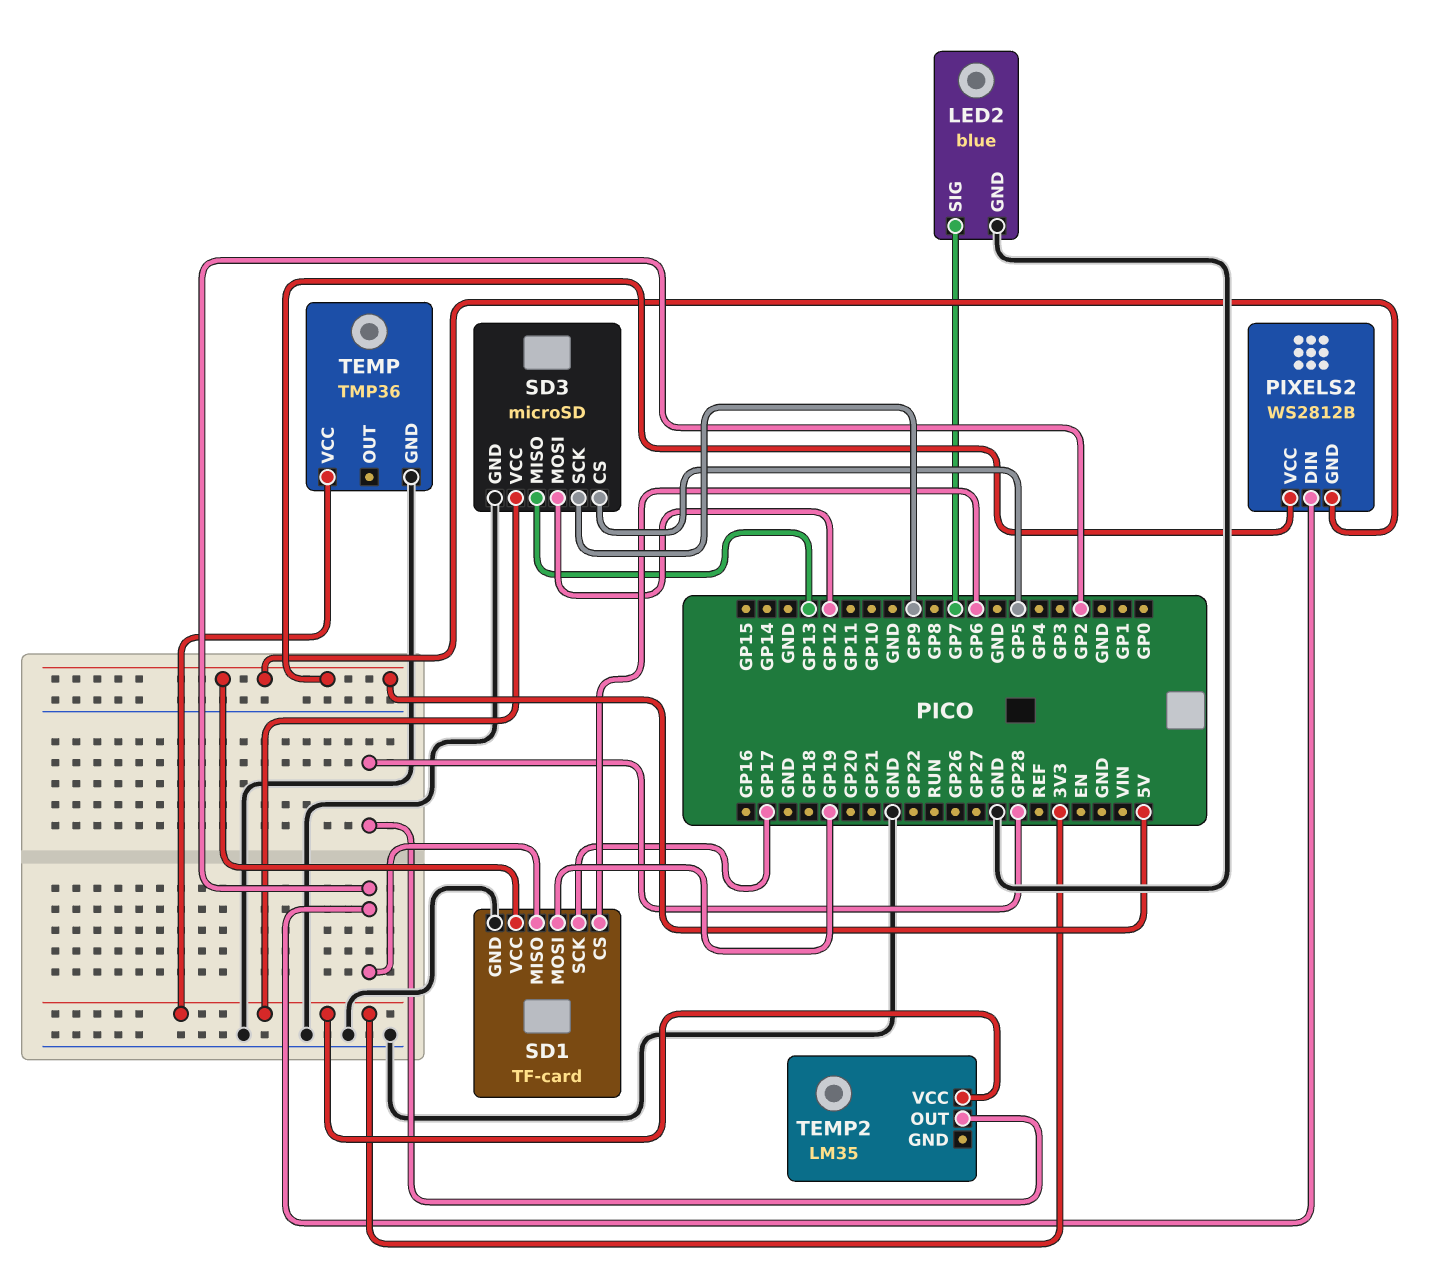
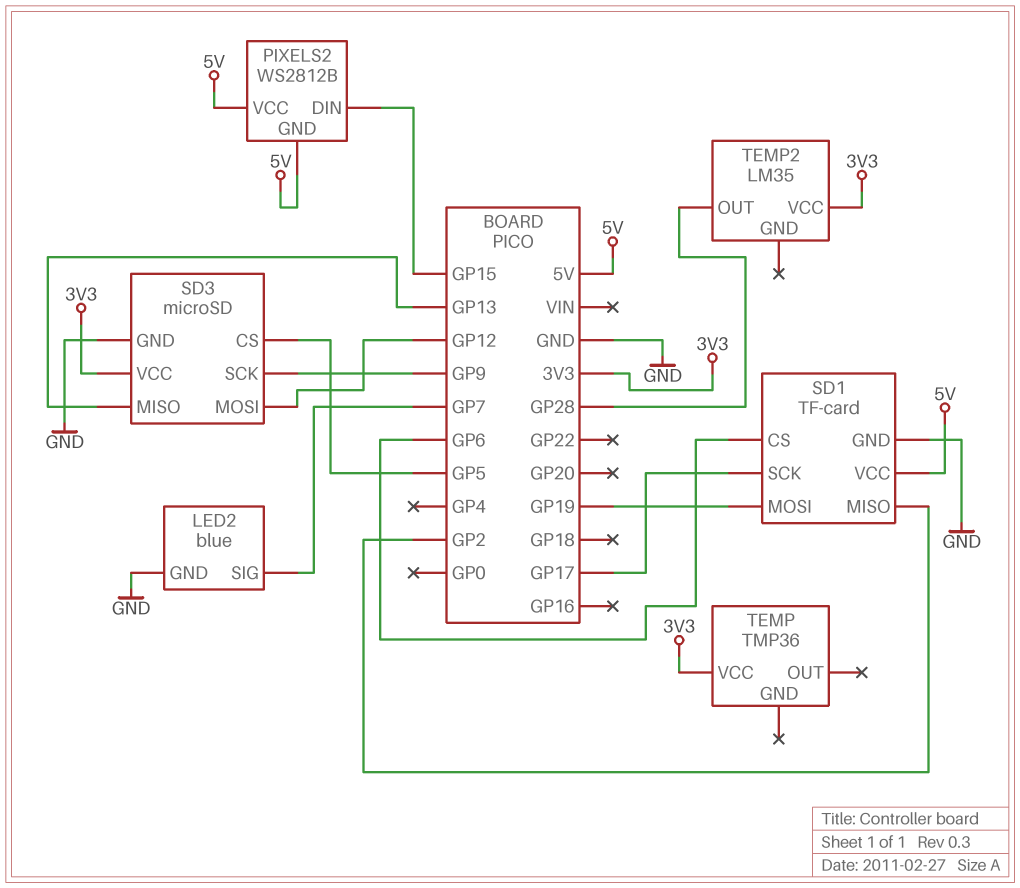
PIXELS2 pin DIN: GP2 -> GP15
TEMP pin GND: GND -> none

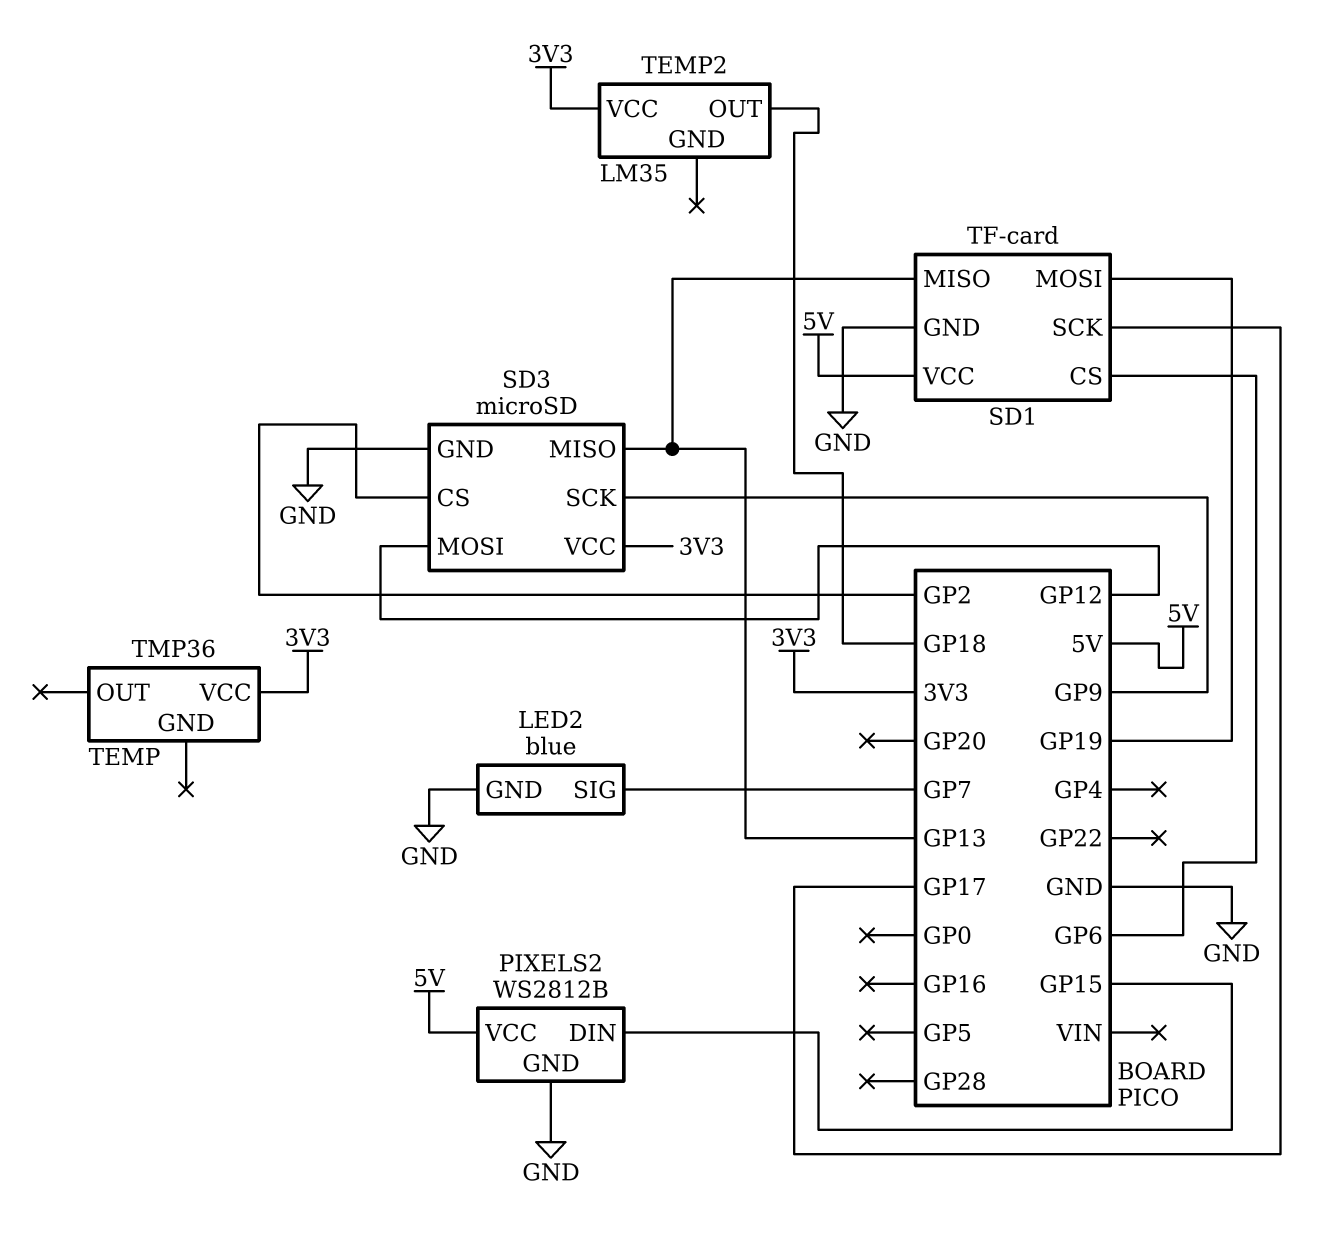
PIXELS2 pin GND: 5V -> GND
SD1 pin MISO: GP2 -> GP13
SD3 pin CS: GP5 -> GP2
TEMP2 pin OUT: GP28 -> GP18

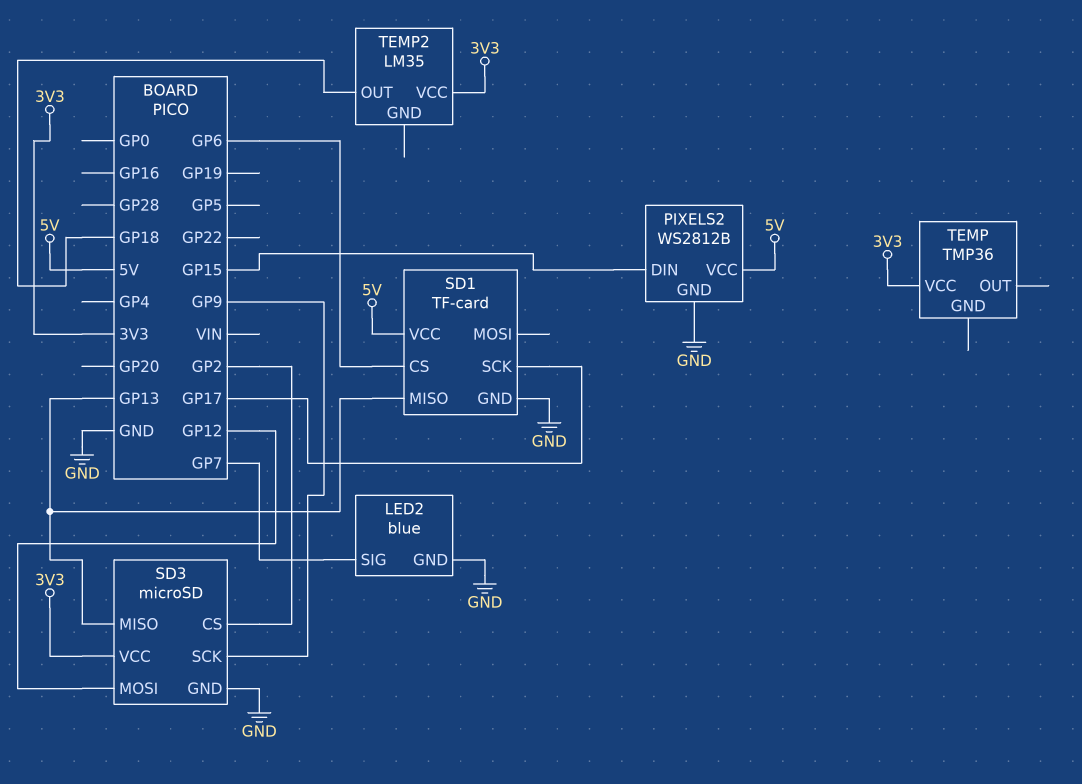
SD1 pin MOSI: GP19 -> none

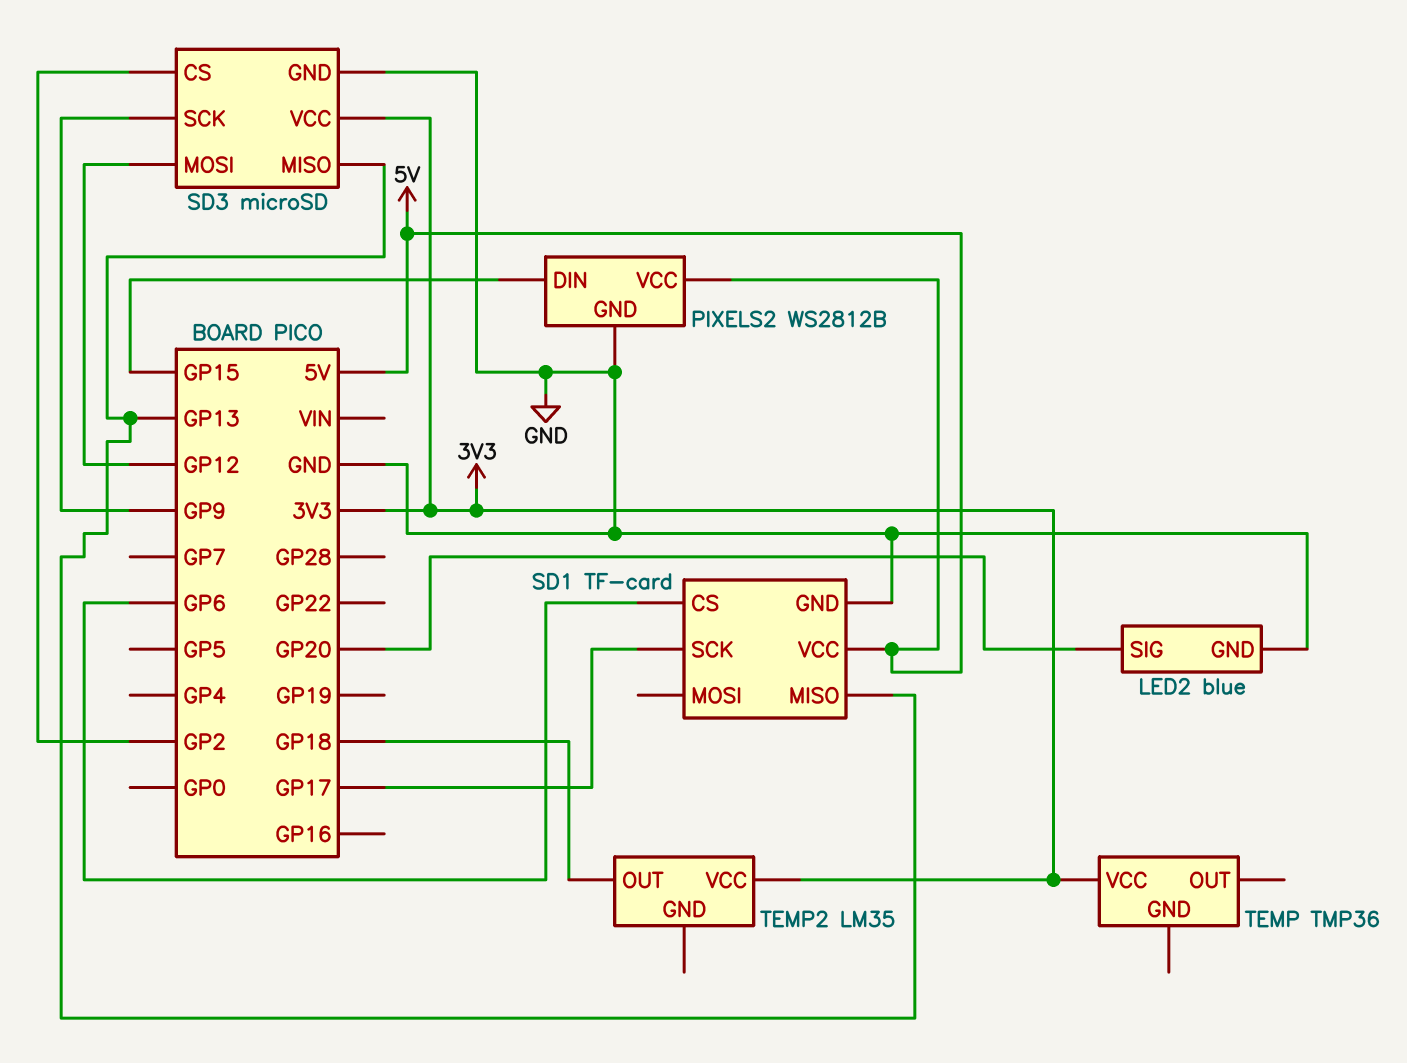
LED2 pin SIG: GP7 -> GP20

